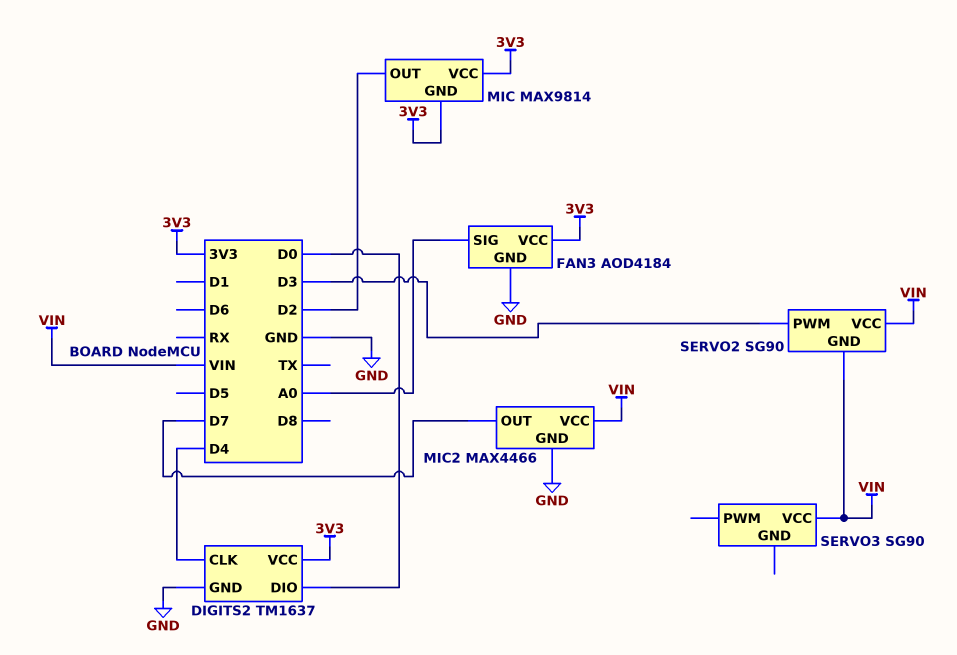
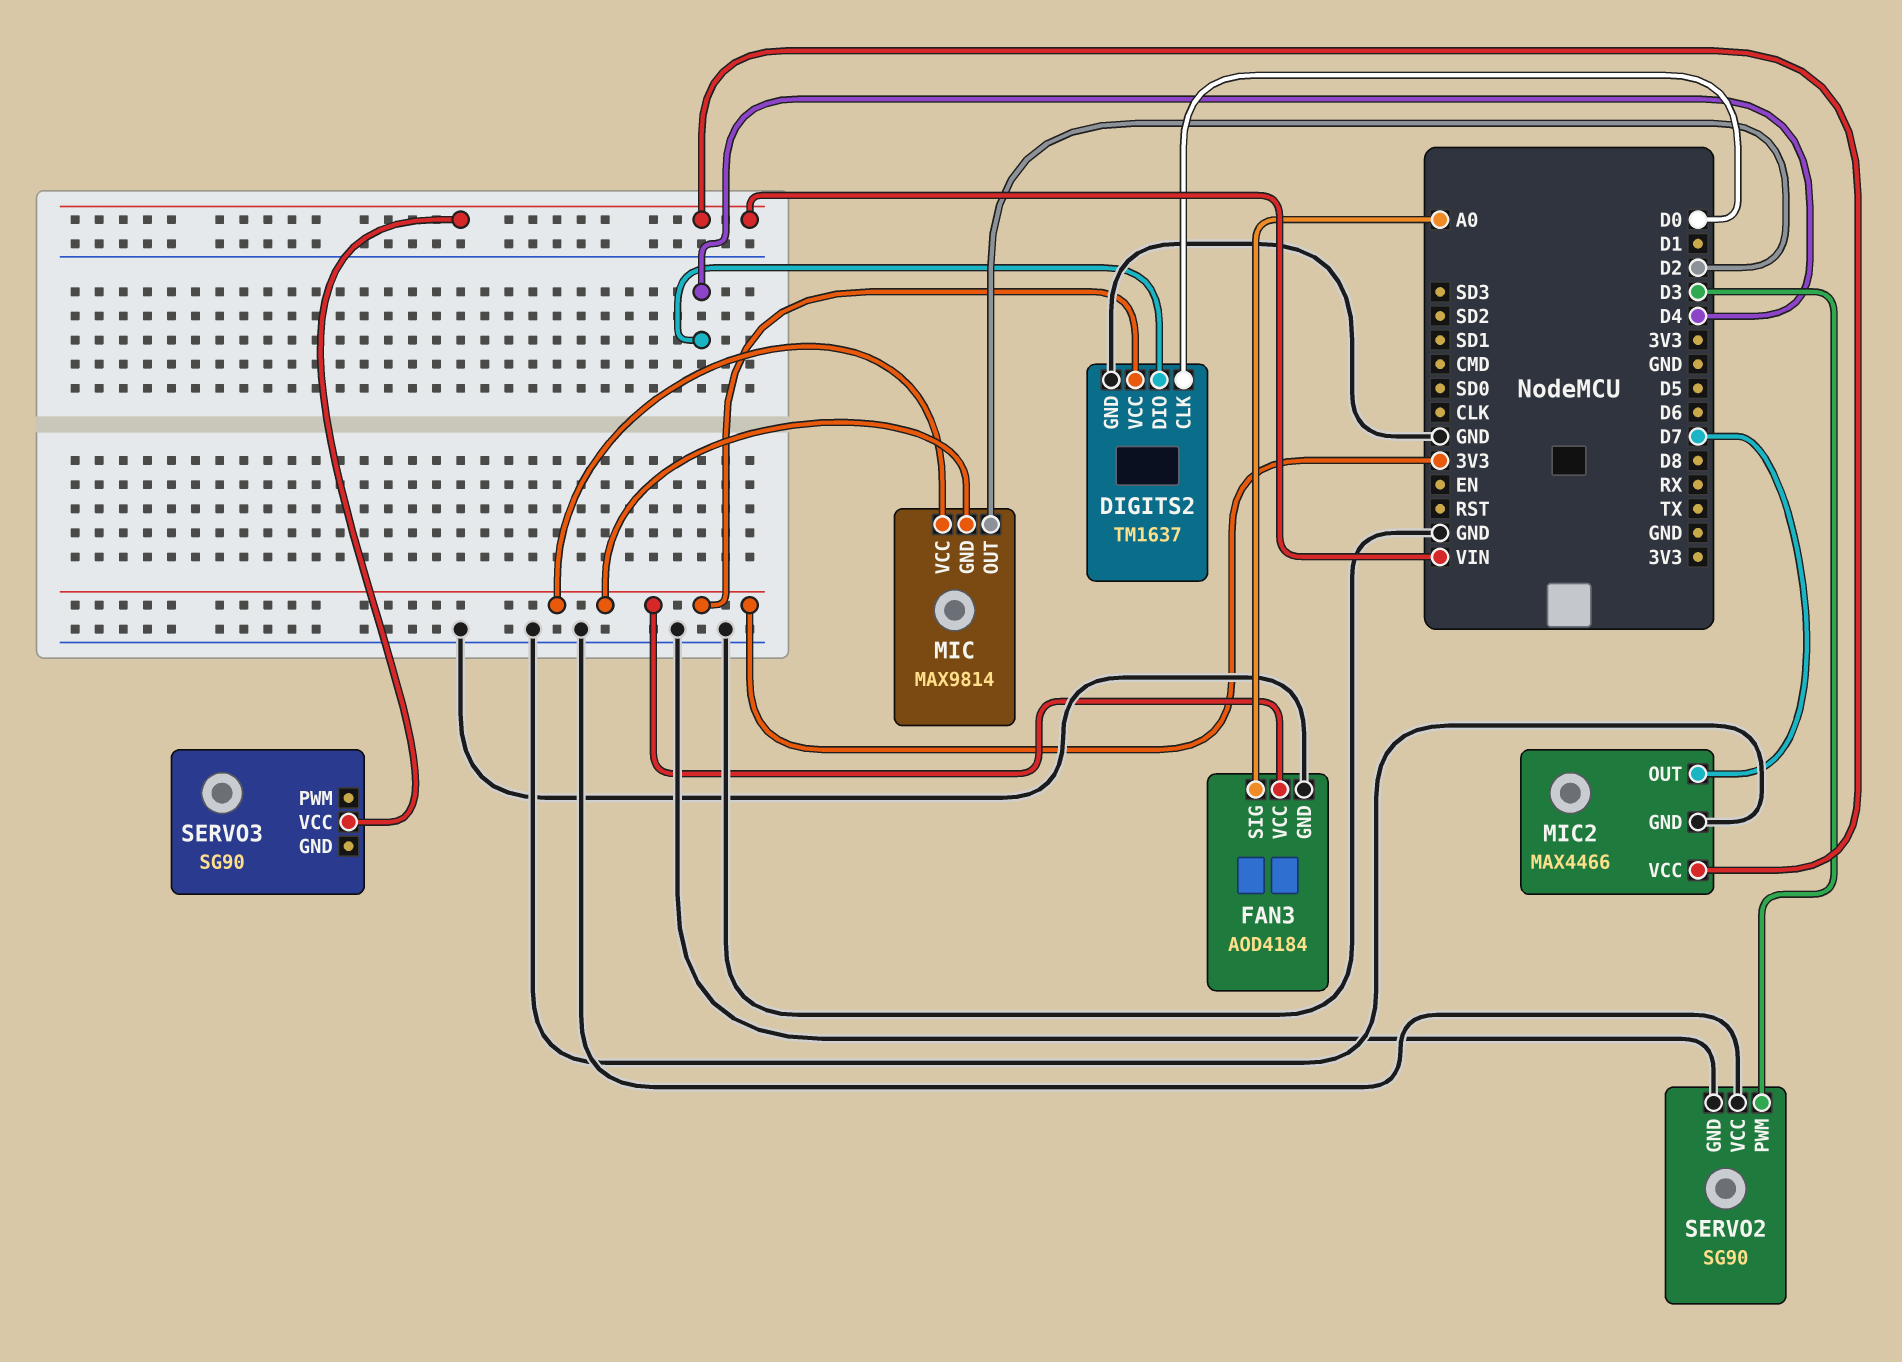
DIGITS2 pin CLK: D4 -> D0
DIGITS2 pin DIO: D0 -> D4
SERVO2 pin GND: VIN -> GND
SERVO2 pin VCC: VIN -> GND

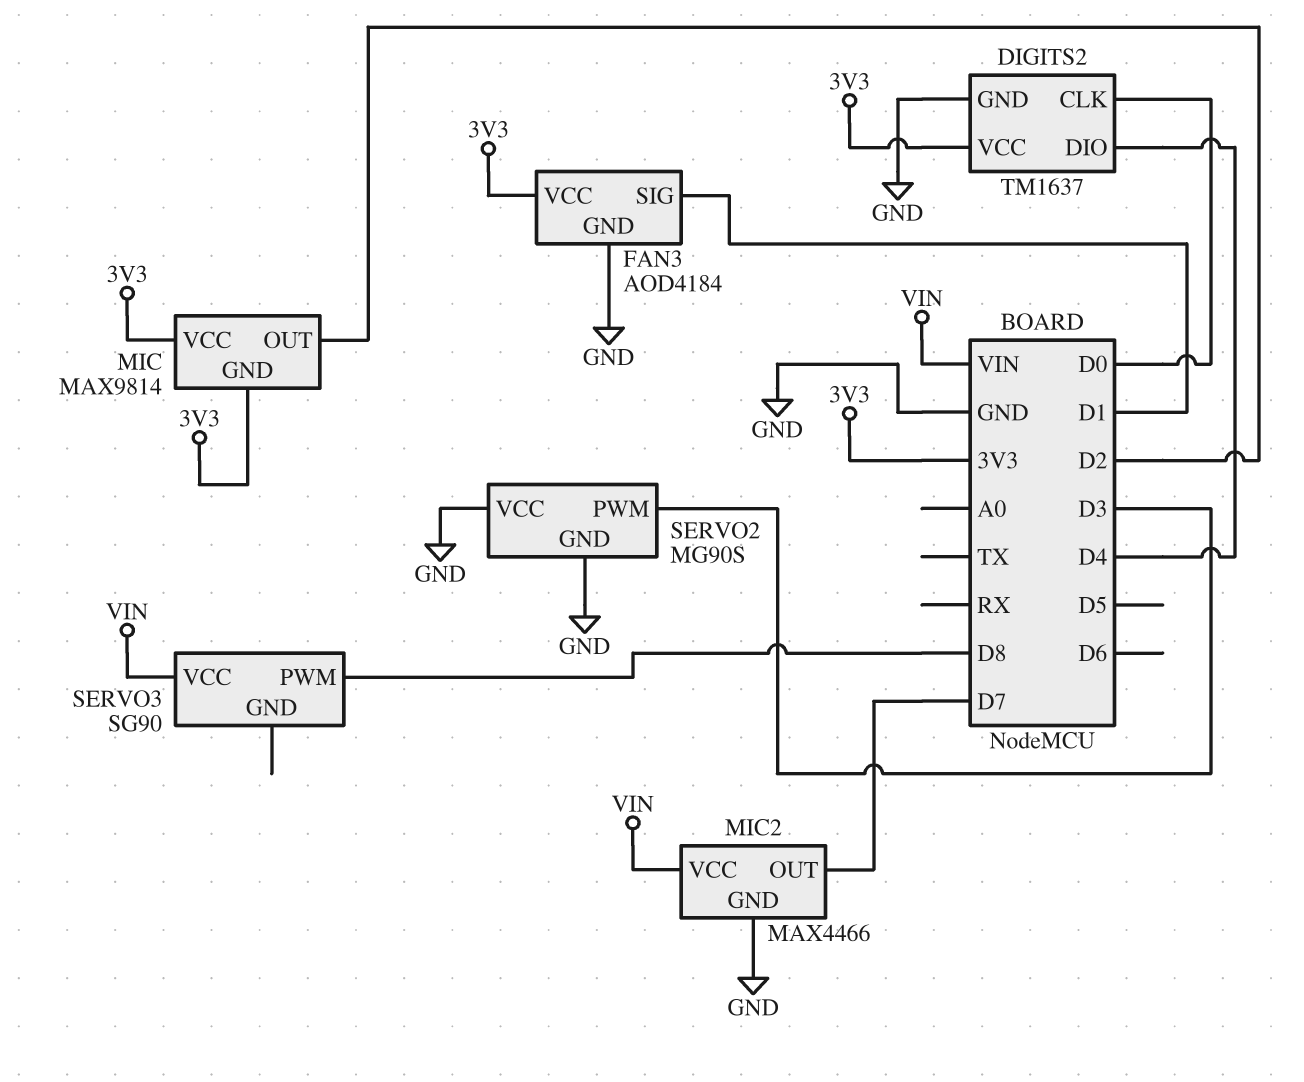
FAN3 pin SIG: A0 -> D1
SERVO2: SG90 -> MG90S
SERVO3 pin PWM: none -> D8

